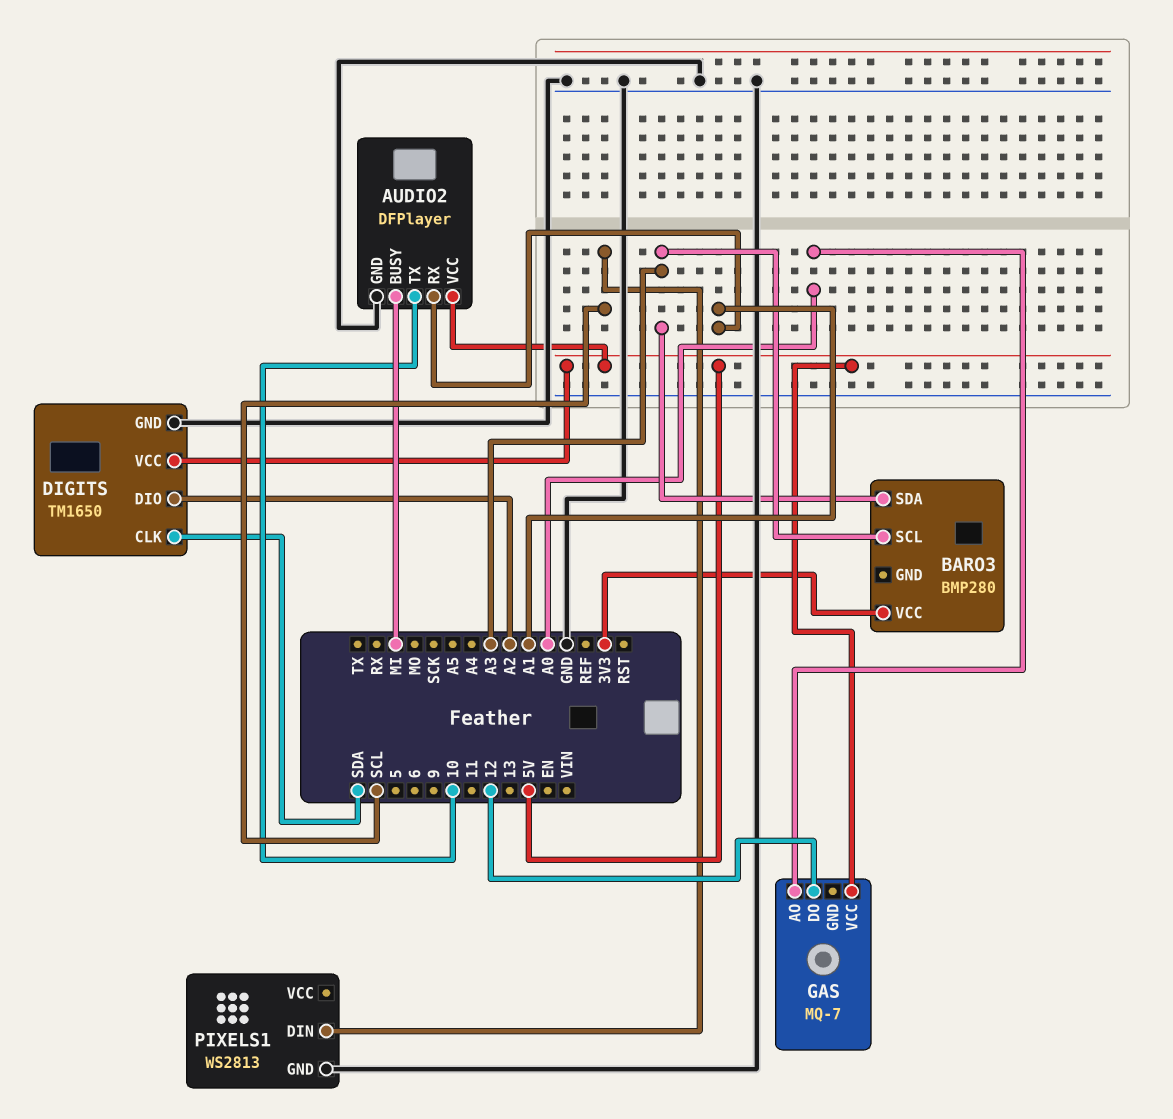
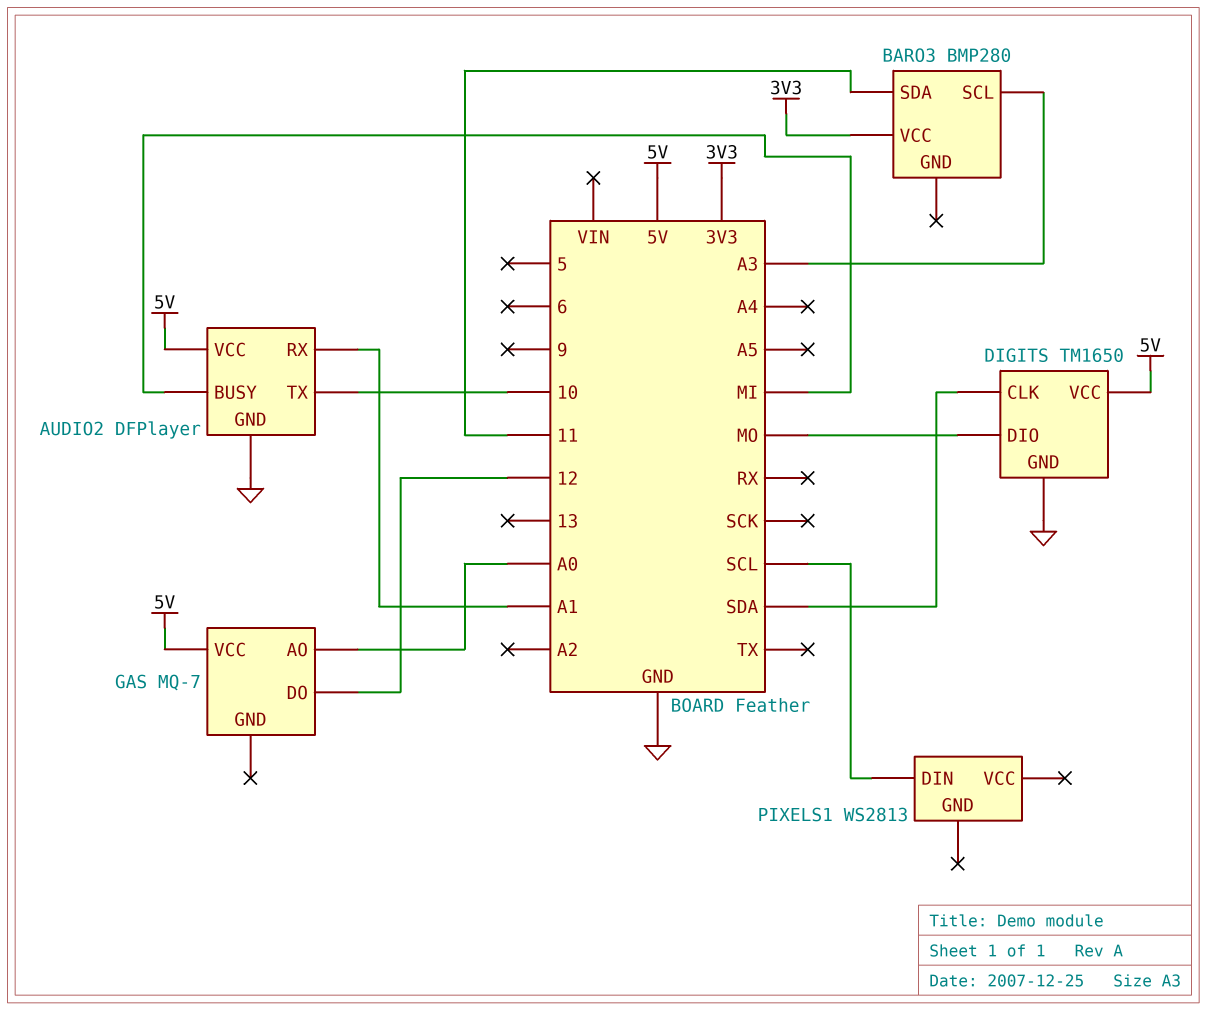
BARO3 pin SDA: A3 -> 11
DIGITS pin DIO: A2 -> MO
PIXELS1 pin GND: GND -> none

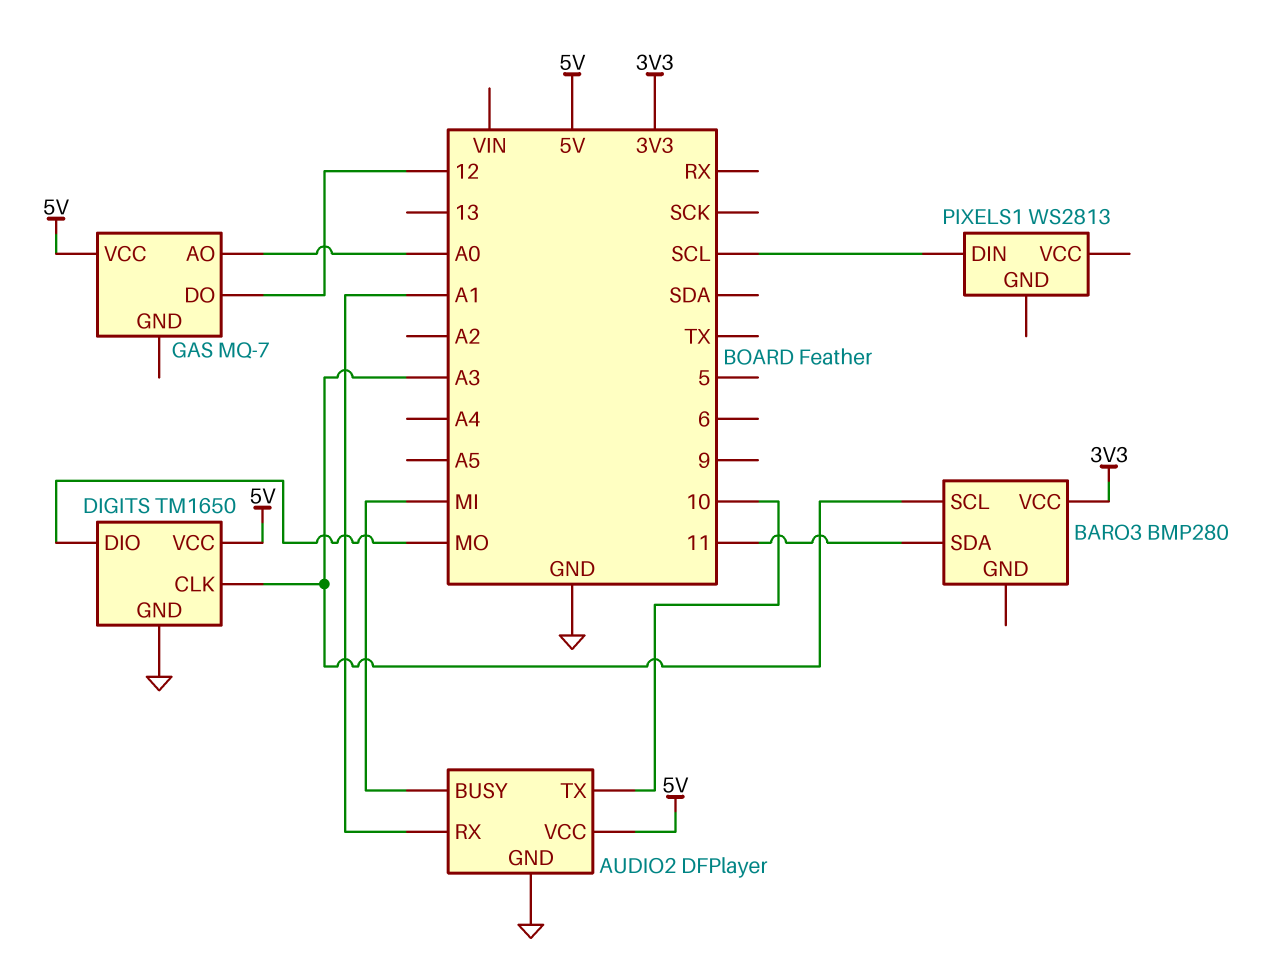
DIGITS pin CLK: SDA -> A3

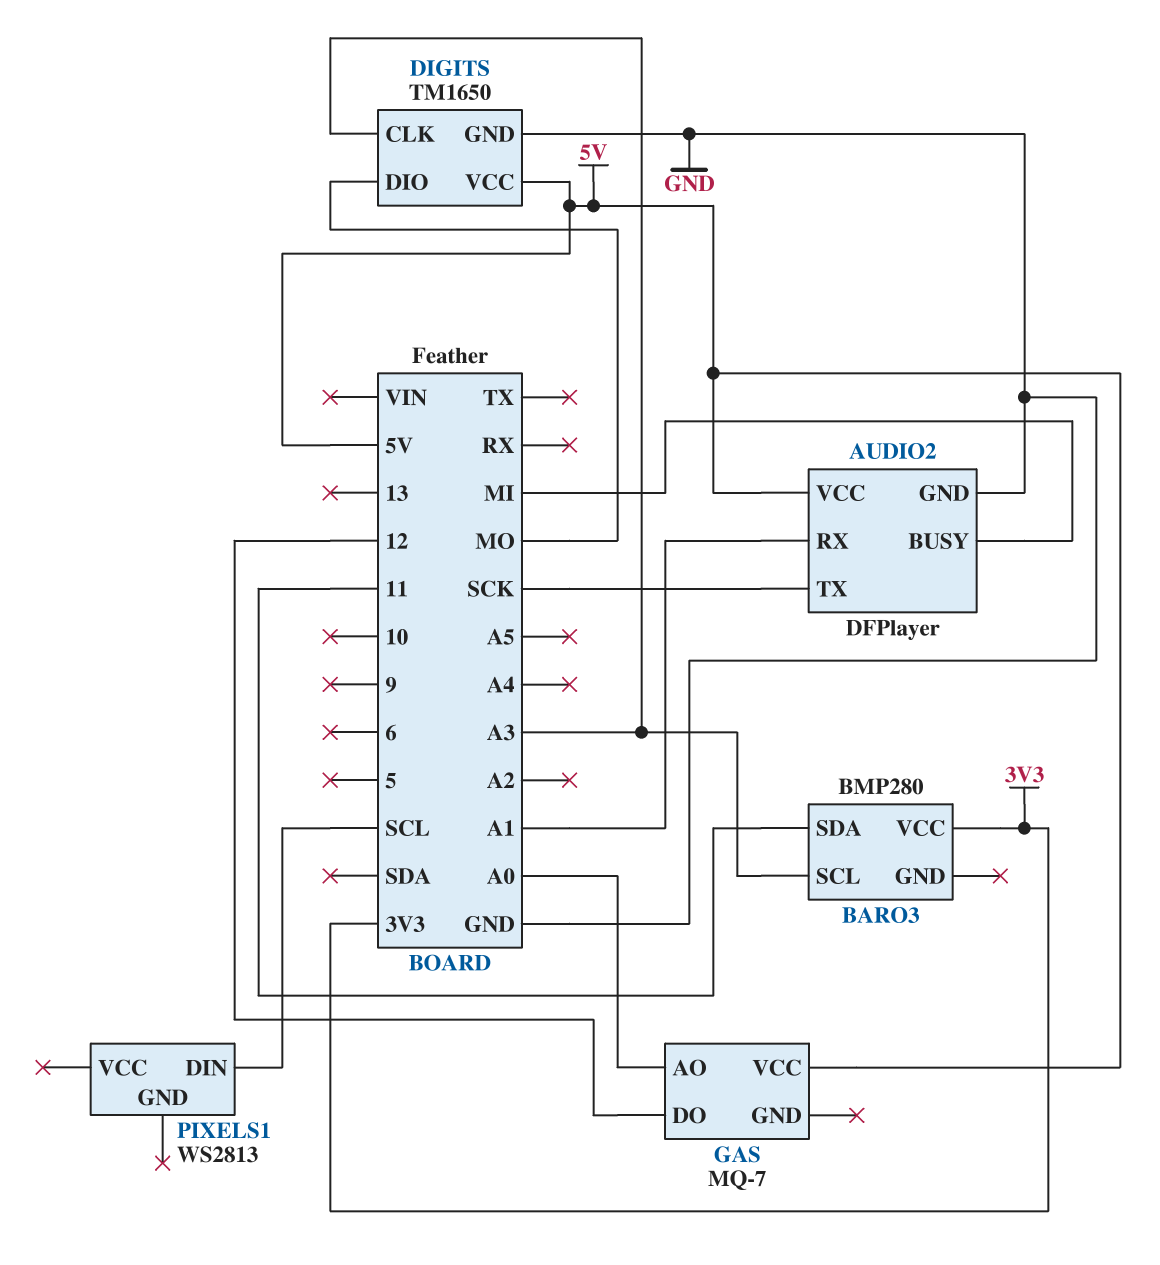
AUDIO2 pin TX: 10 -> SCK

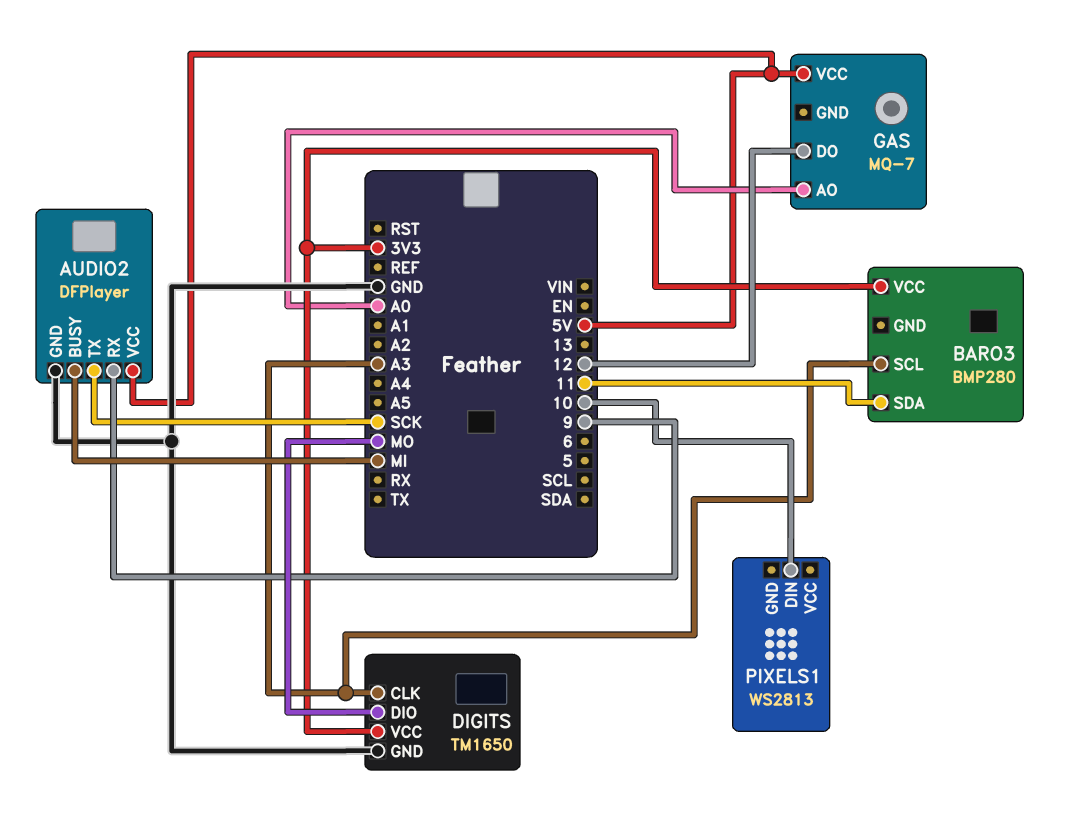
AUDIO2 pin RX: A1 -> 9
DIGITS pin VCC: 5V -> 3V3
PIXELS1 pin DIN: SCL -> 10

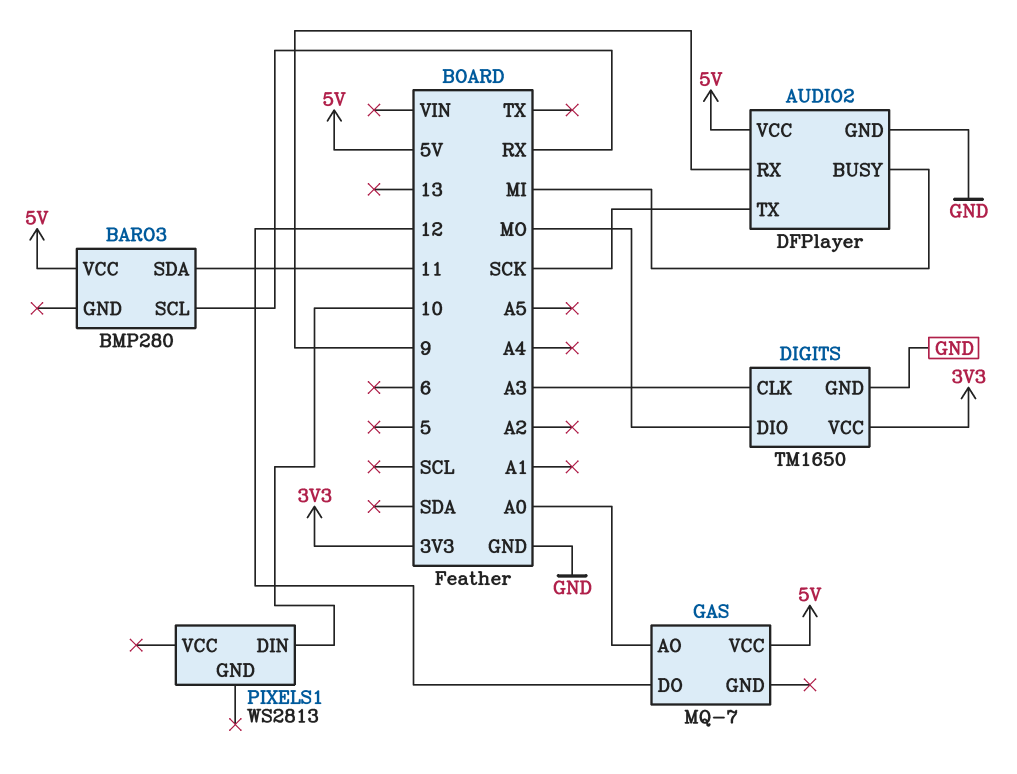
BARO3 pin SCL: A3 -> RX
BARO3 pin VCC: 3V3 -> 5V

